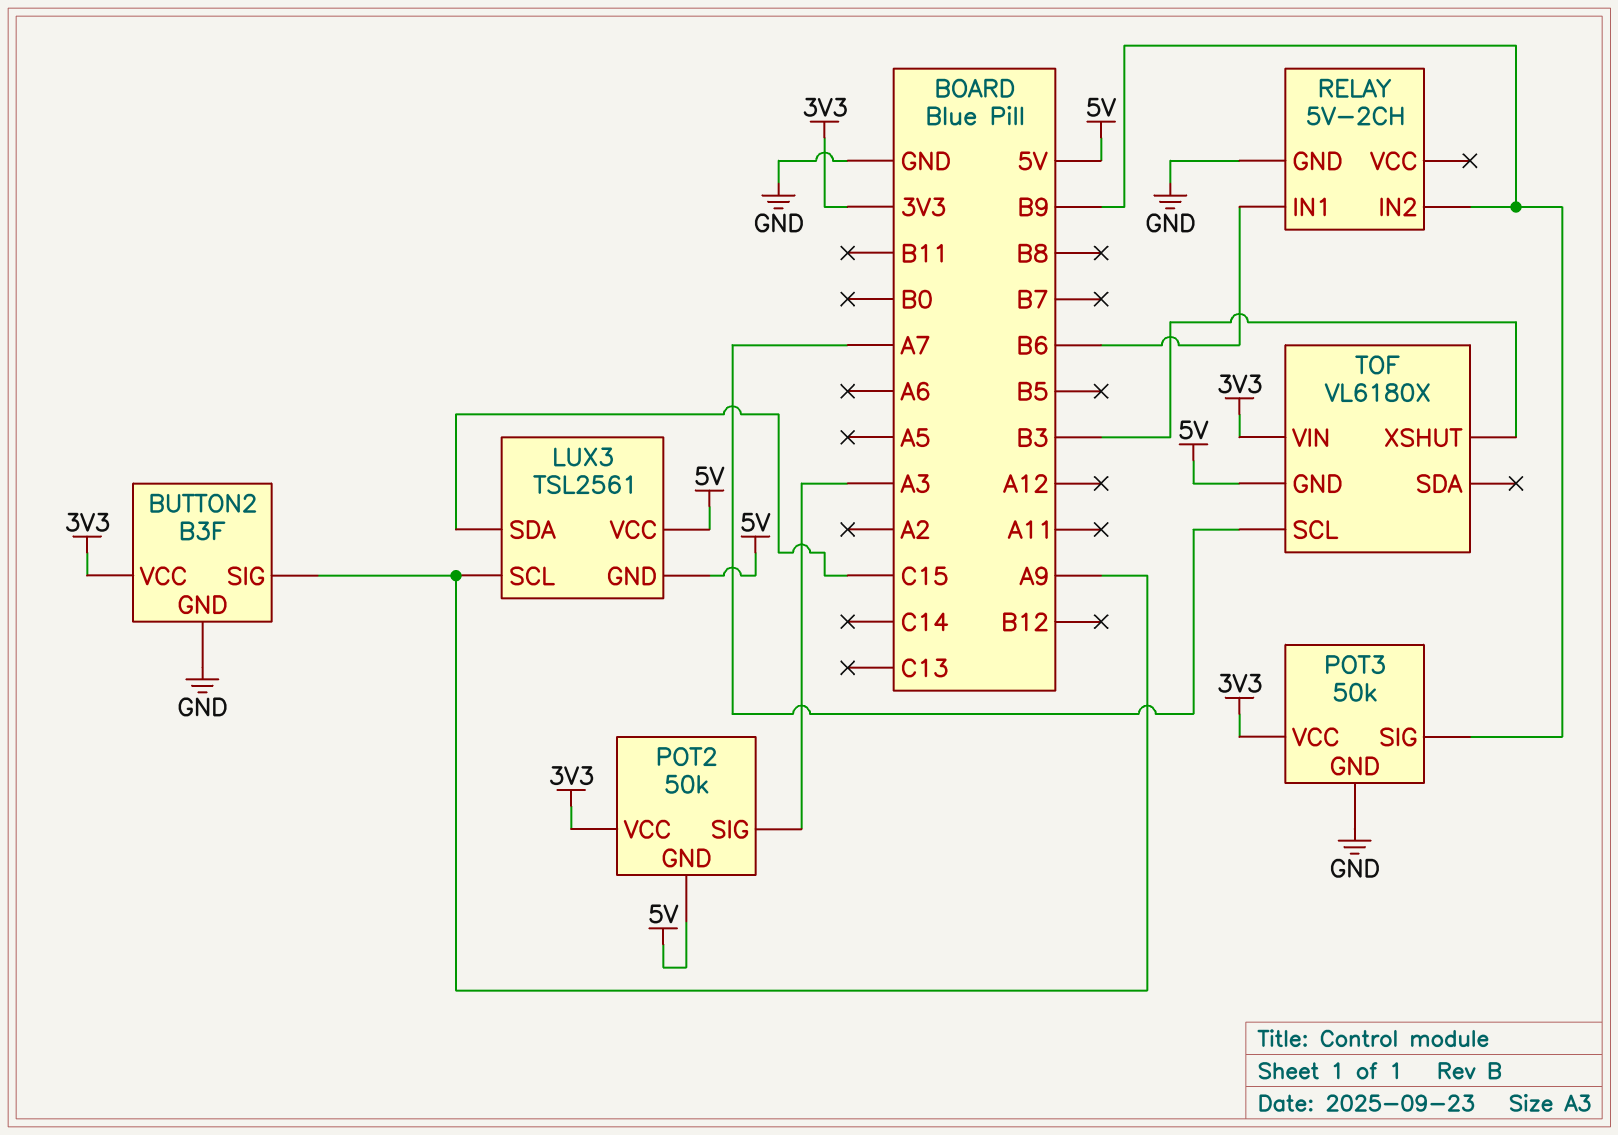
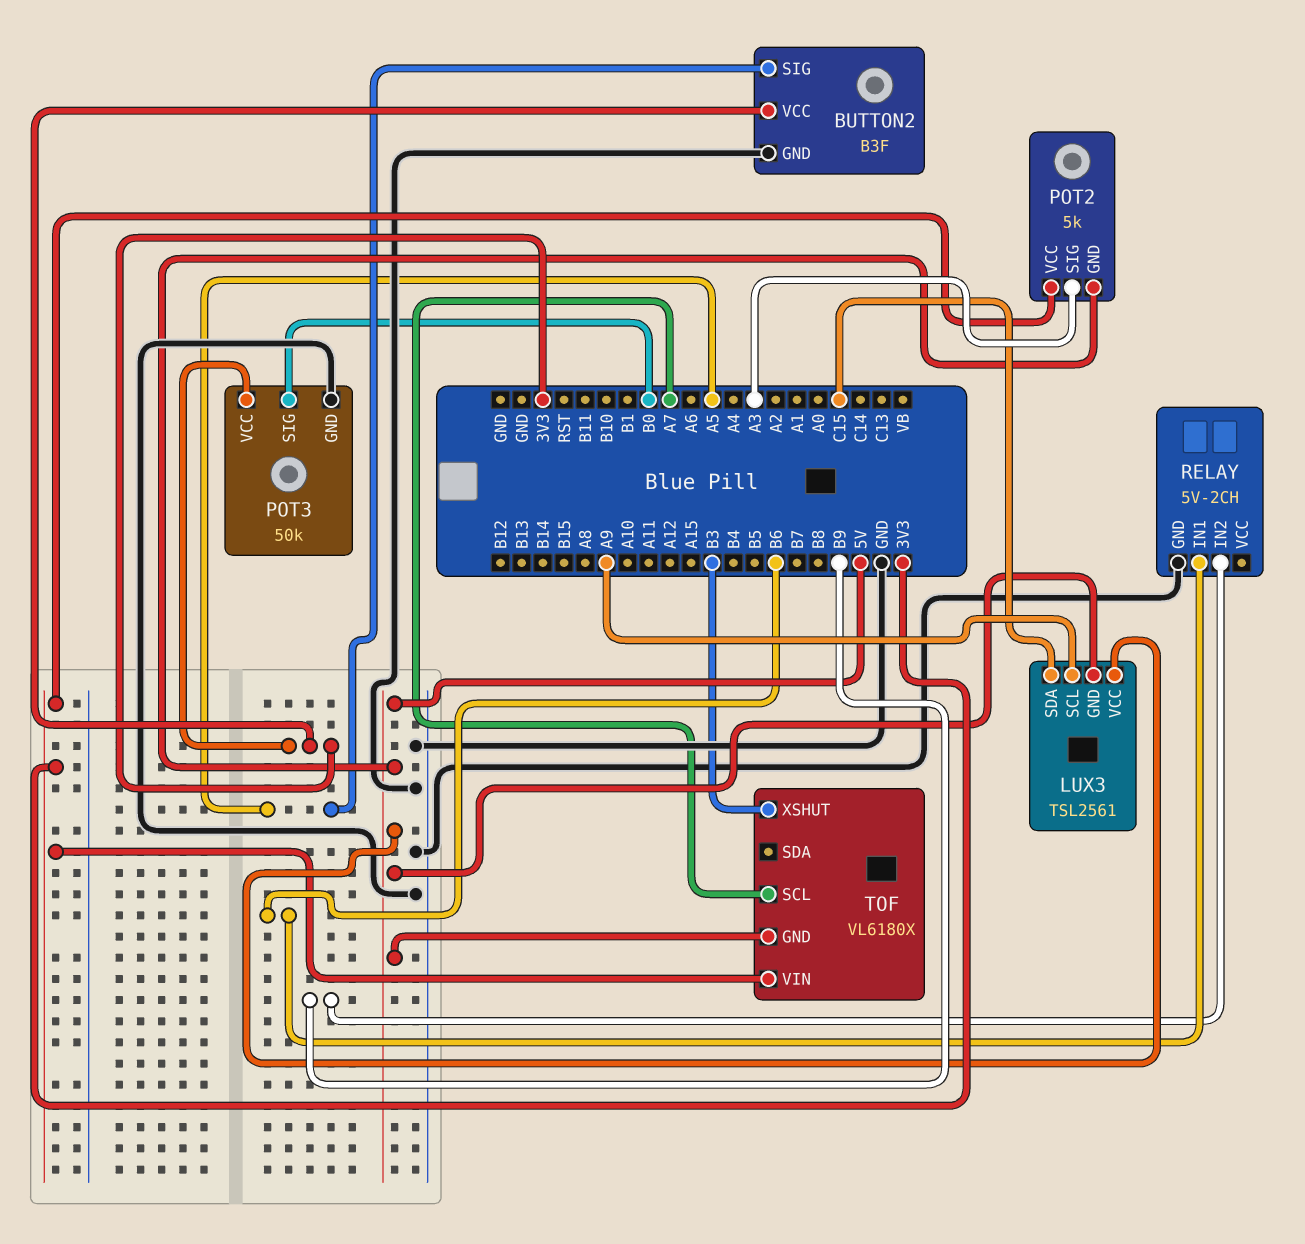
BUTTON2 pin SIG: A9 -> A5
POT2: 50k -> 5k
POT3 pin SIG: B9 -> B0

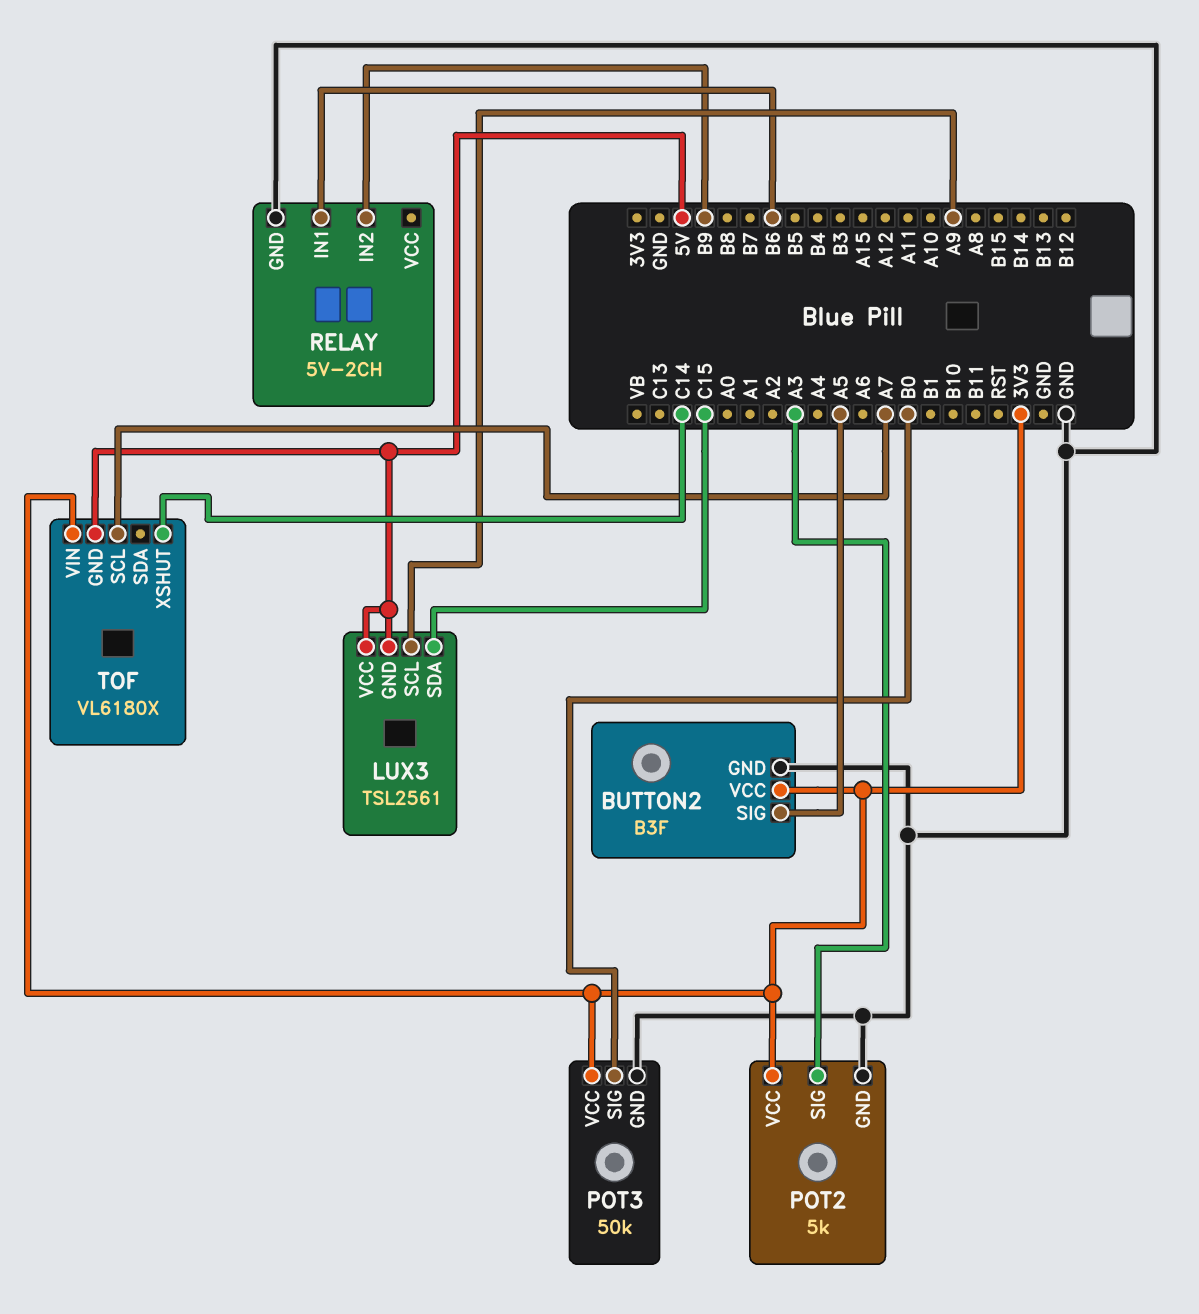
POT2 pin GND: 5V -> GND
TOF pin XSHUT: B3 -> C14

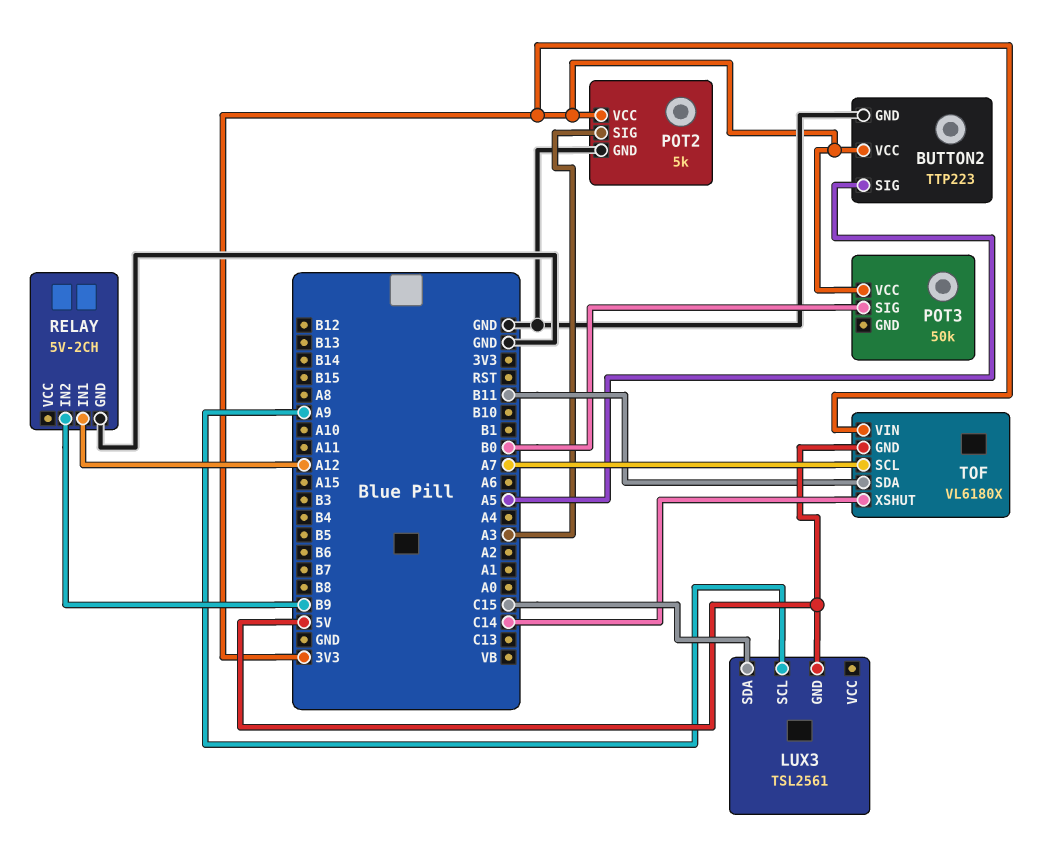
BUTTON2: B3F -> TTP223
LUX3 pin VCC: 5V -> none
POT3 pin GND: GND -> none
RELAY pin IN1: B6 -> A12
TOF pin SDA: none -> B11

